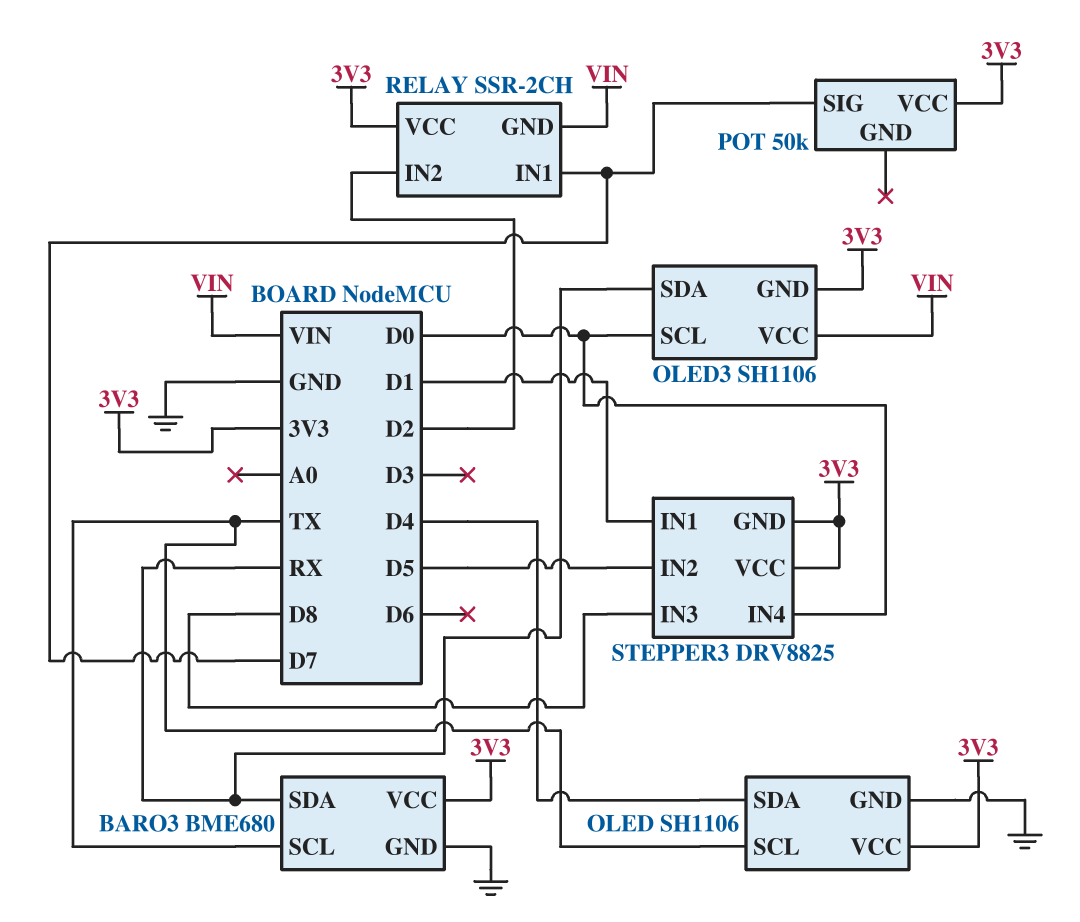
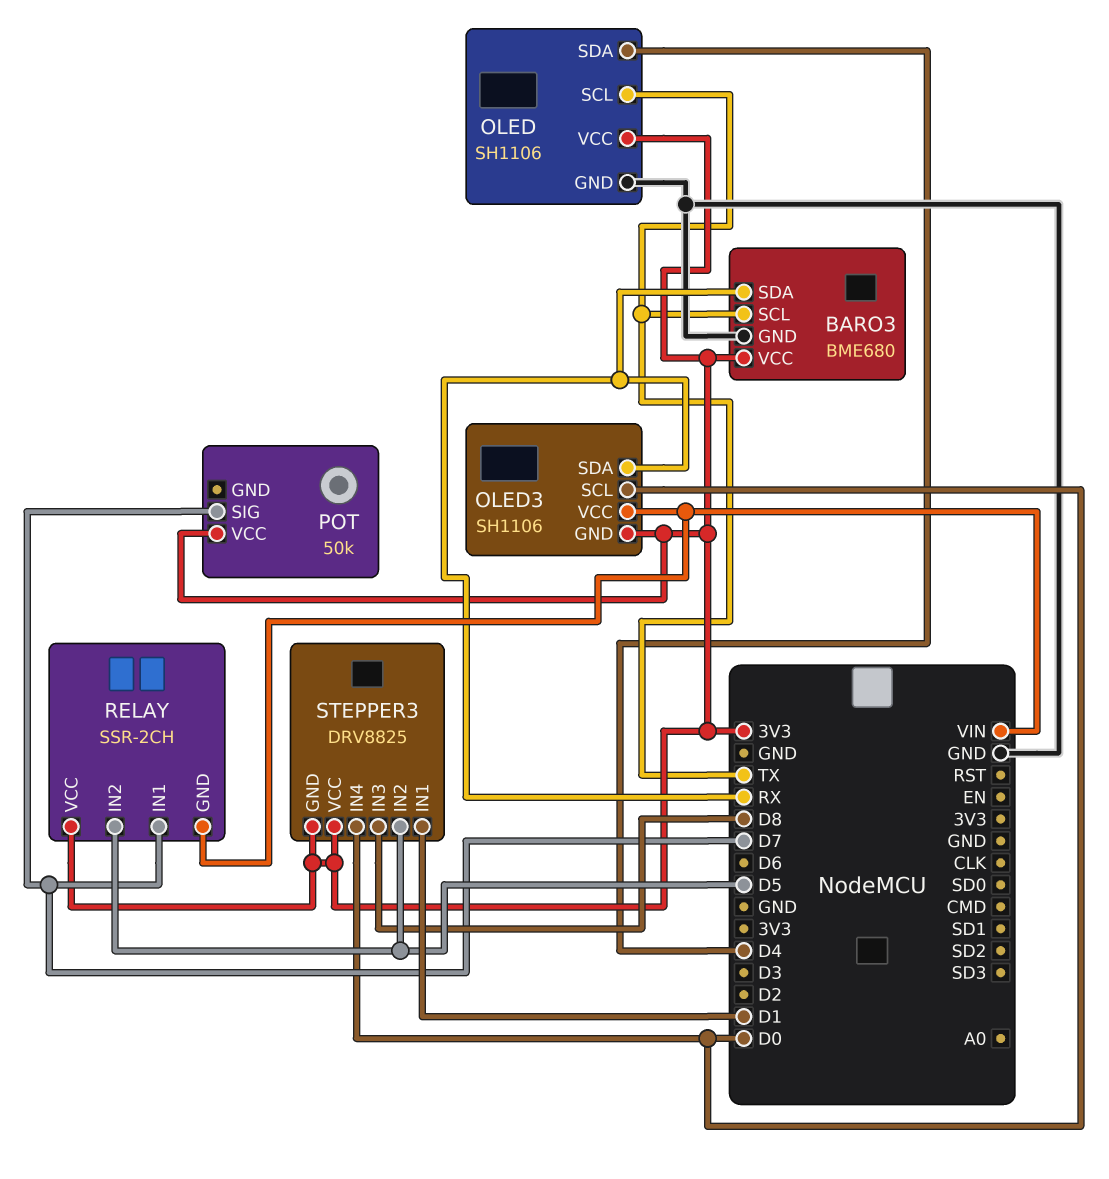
RELAY pin IN2: D2 -> D5

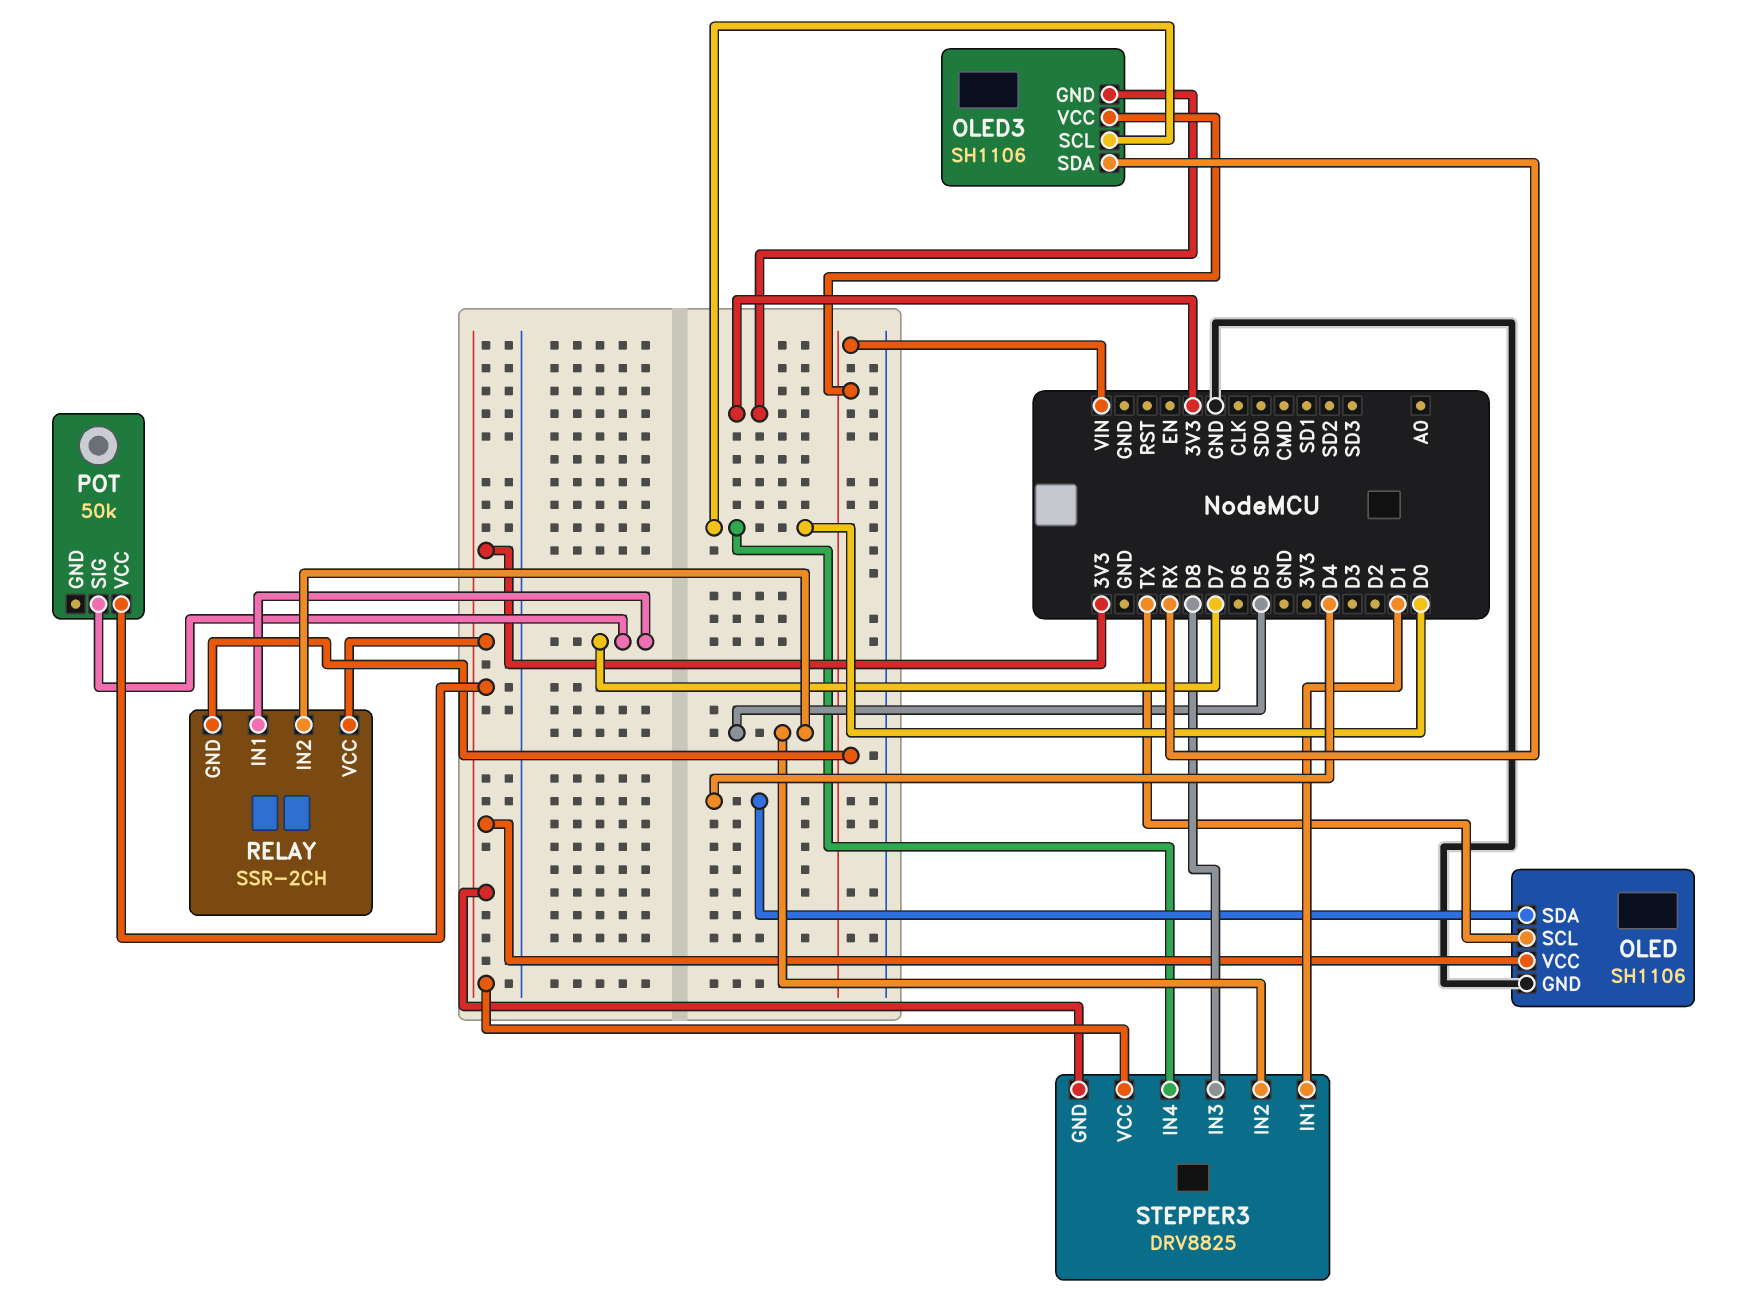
BARO3: BME680 -> none
BARO3 pin GND: GND -> none
BARO3 pin SCL: TX -> none
BARO3 pin SDA: RX -> none
BARO3 pin VCC: 3V3 -> none

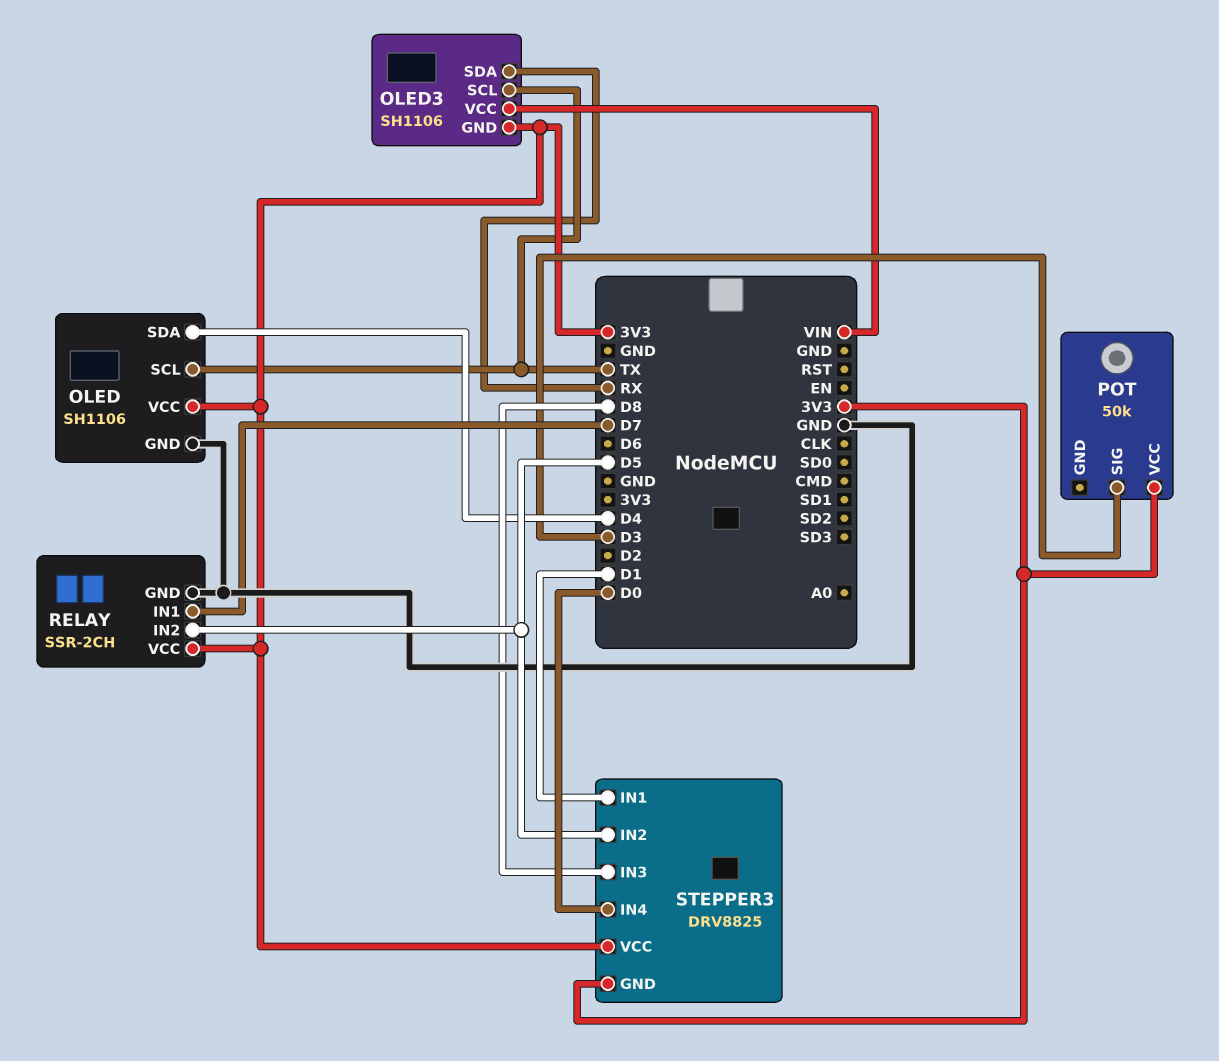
OLED3 pin SCL: D0 -> TX
POT pin SIG: D7 -> D3
RELAY pin GND: VIN -> GND

